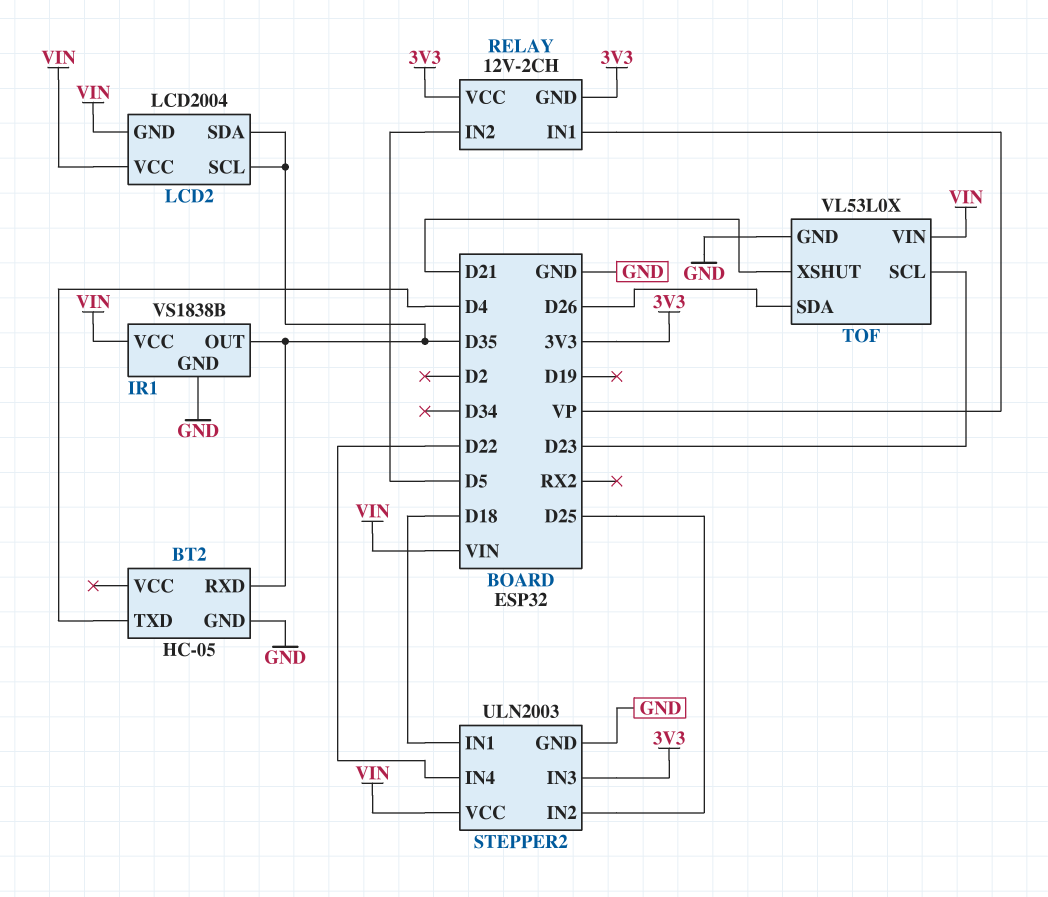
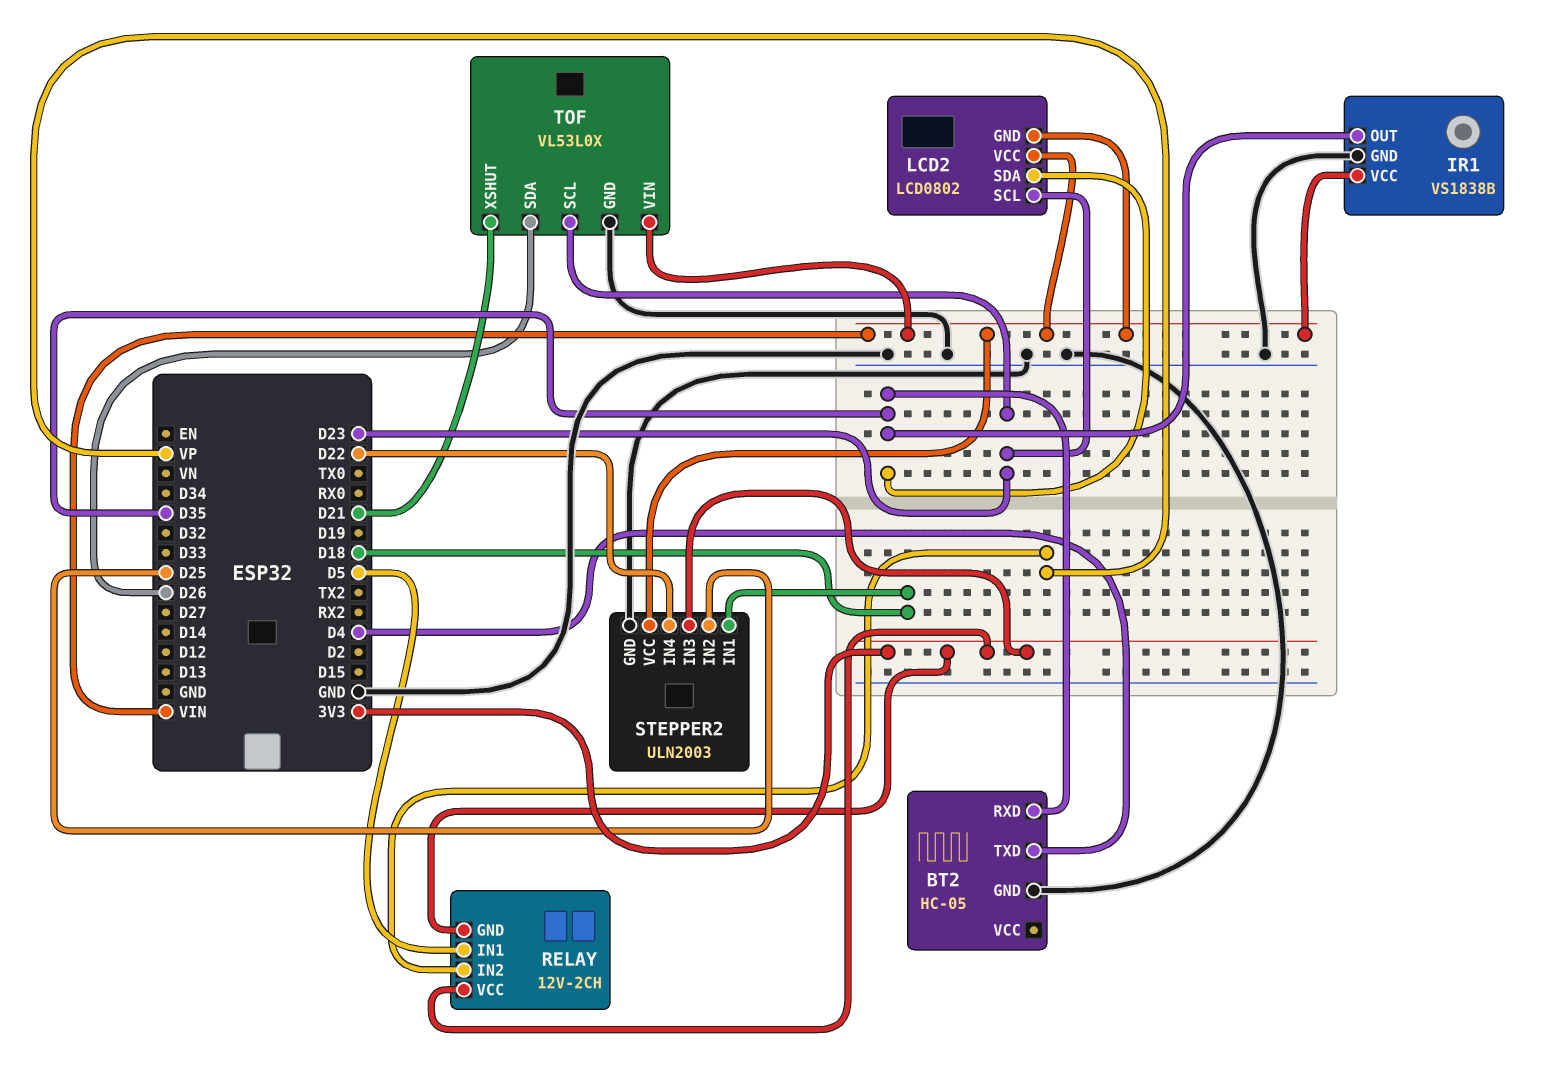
LCD2: LCD2004 -> LCD0802
LCD2 pin SCL: D35 -> D23
RELAY pin IN1: VP -> D5
RELAY pin IN2: D5 -> VP

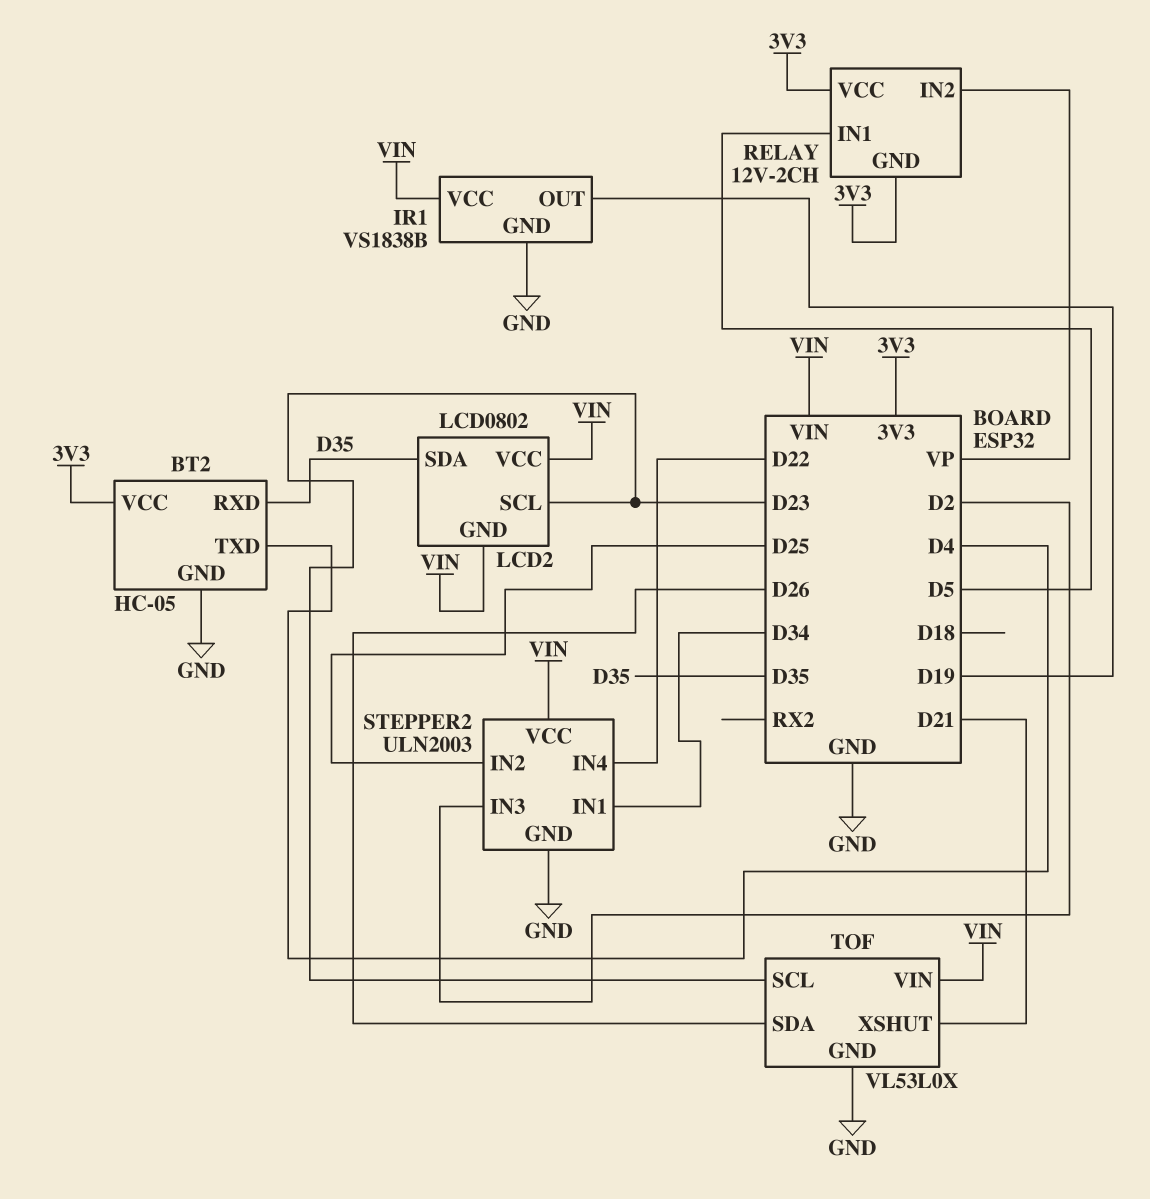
BT2 pin VCC: none -> 3V3
IR1 pin OUT: D35 -> D19
STEPPER2 pin IN1: D18 -> D34
STEPPER2 pin IN3: 3V3 -> D2

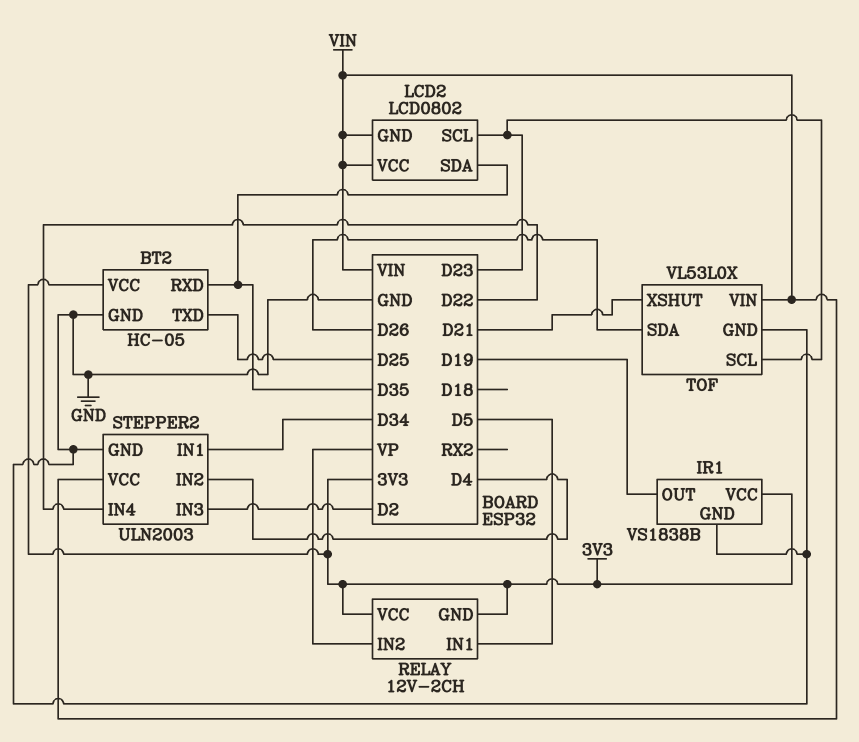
BT2 pin TXD: D4 -> D25
IR1 pin VCC: VIN -> 3V3
STEPPER2 pin IN2: D25 -> D4

